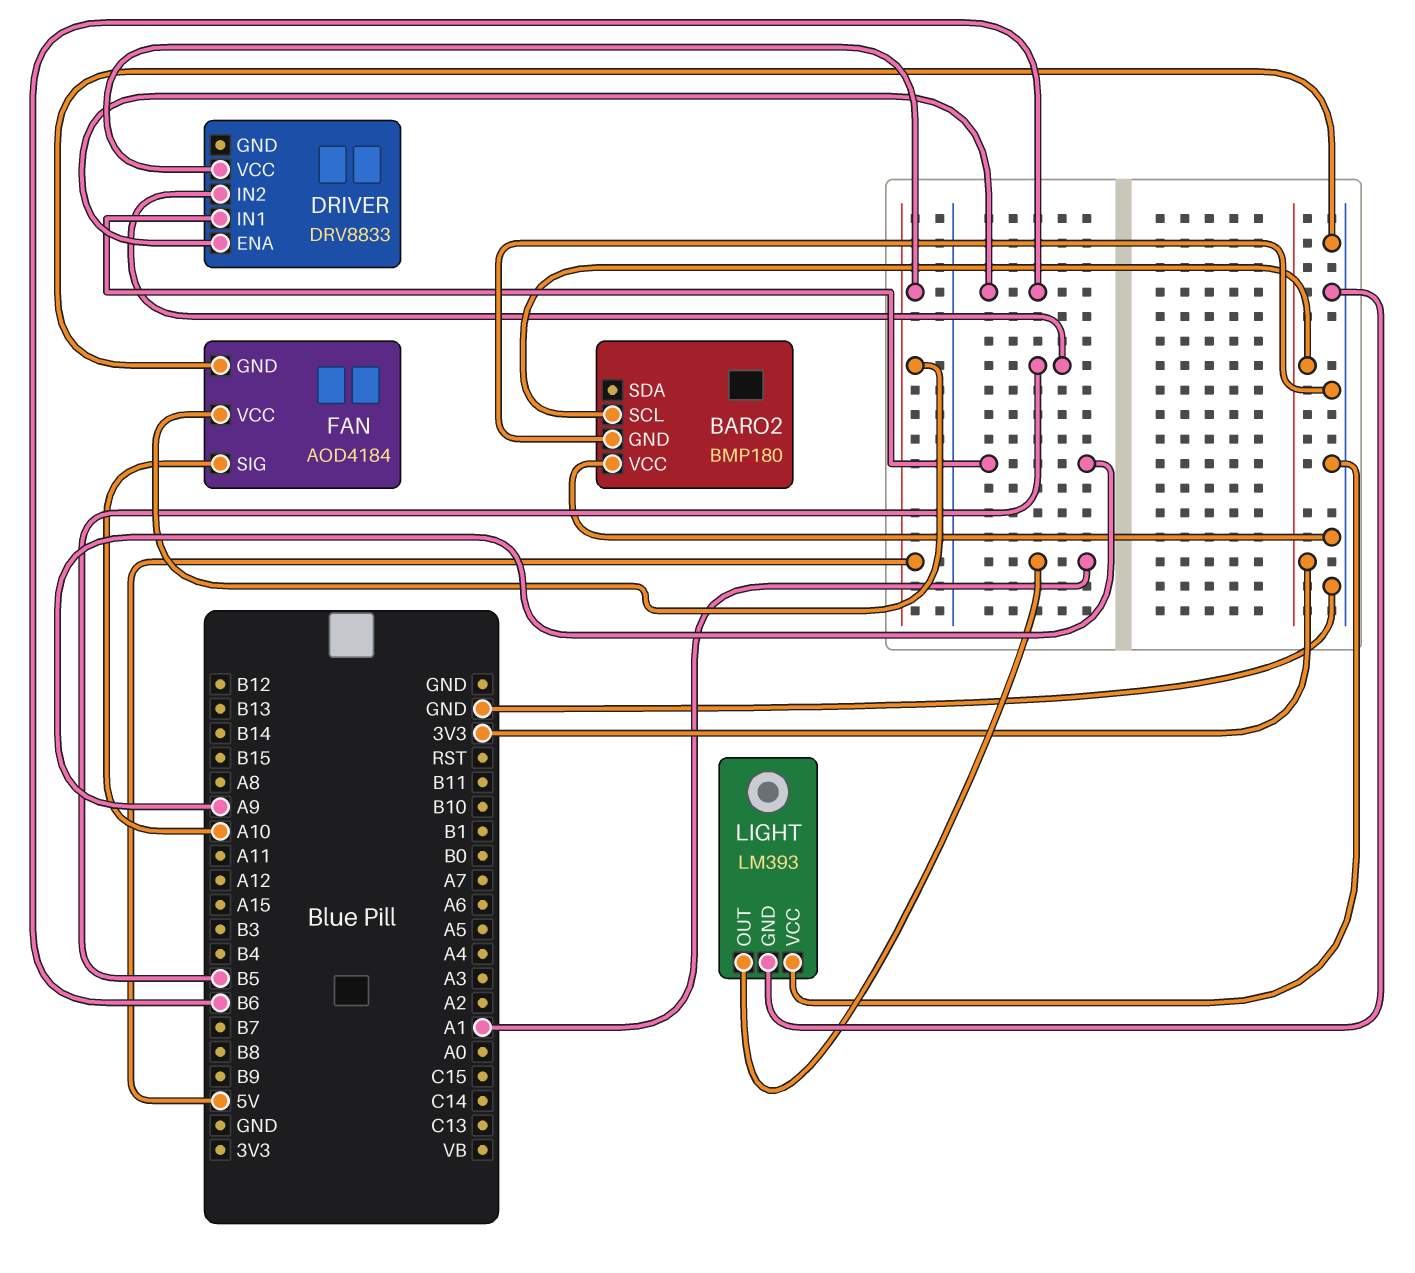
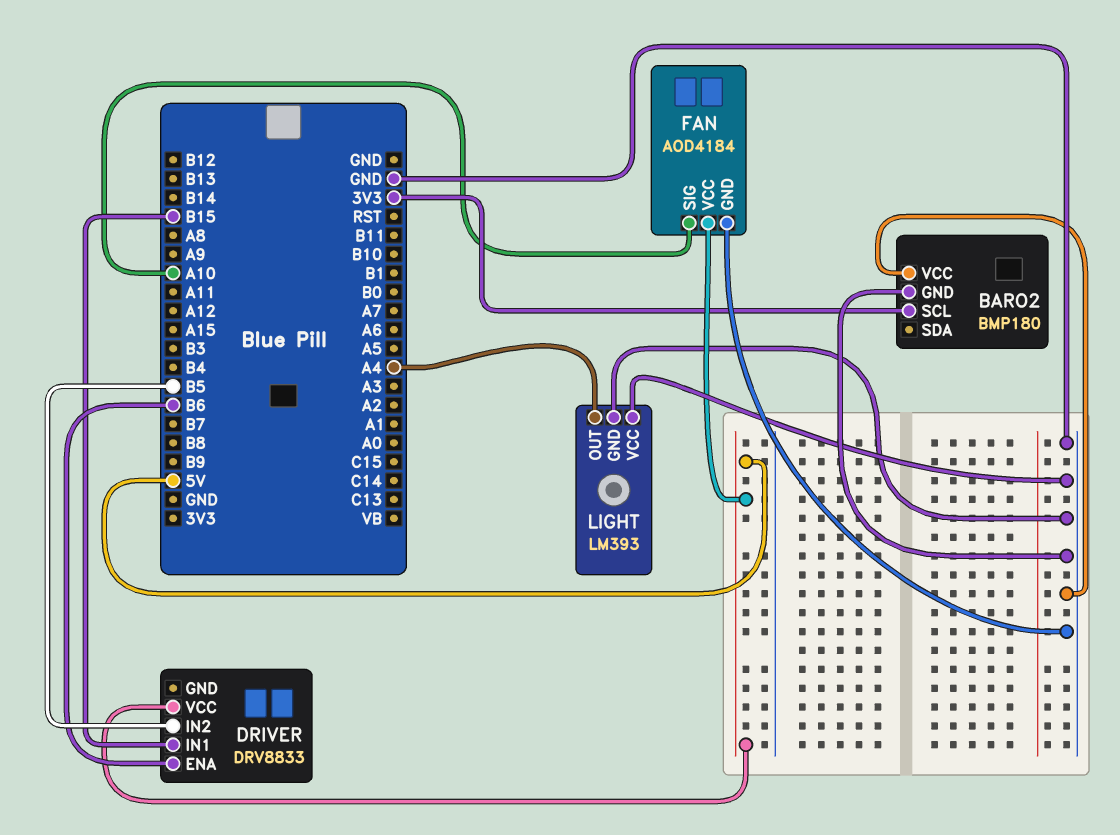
DRIVER pin IN1: A9 -> B15
LIGHT pin OUT: A1 -> A4

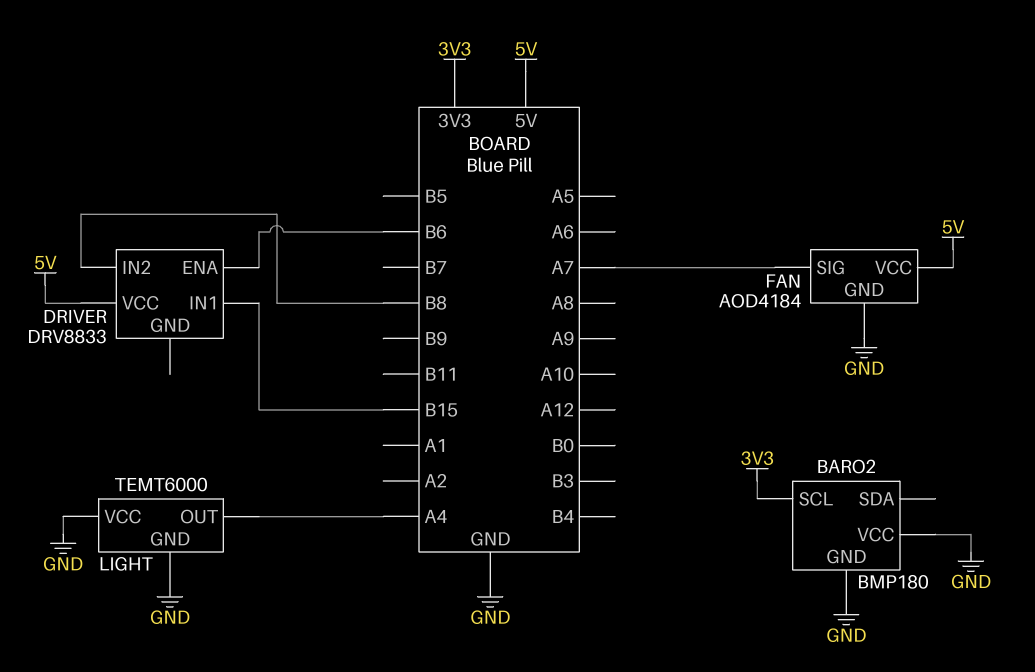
DRIVER pin IN2: B5 -> B8
FAN pin SIG: A10 -> A7
LIGHT: LM393 -> TEMT6000

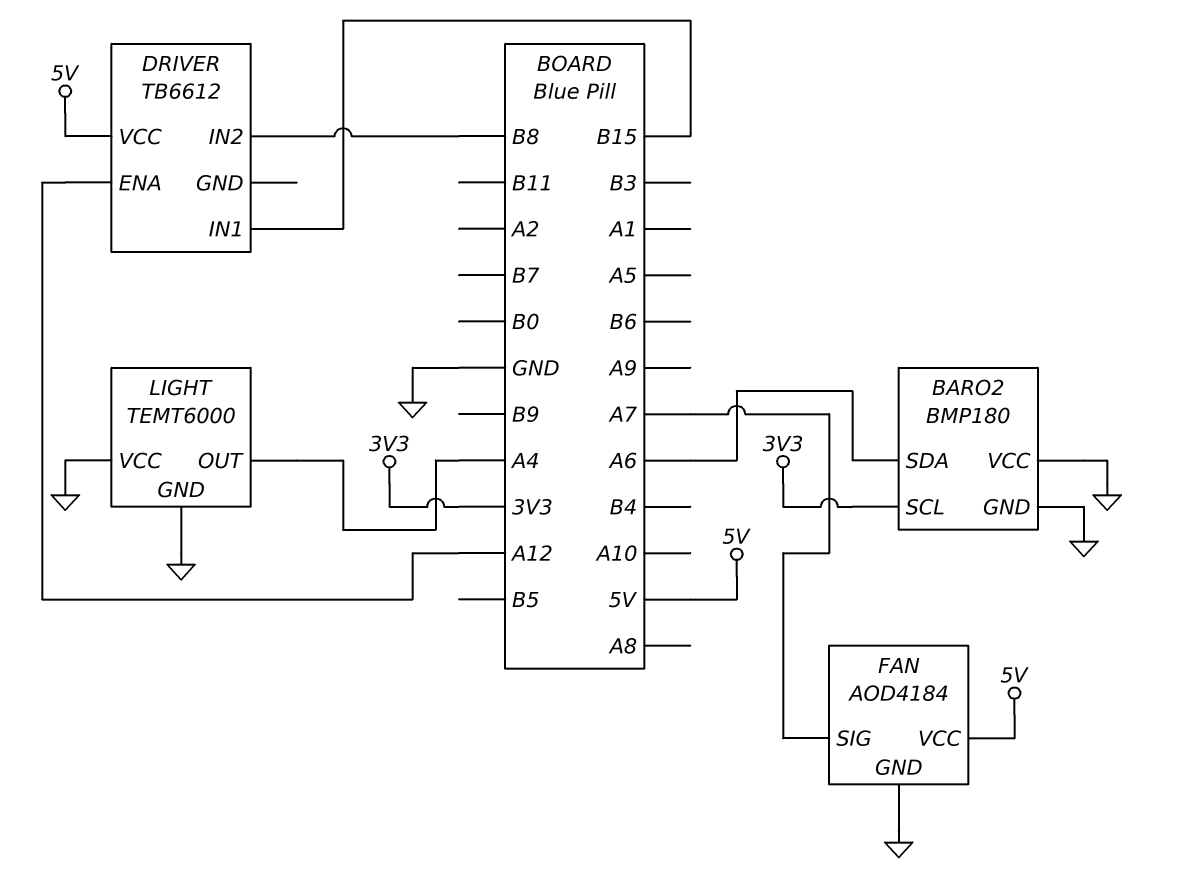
BARO2 pin SDA: none -> A6
DRIVER: DRV8833 -> TB6612
DRIVER pin ENA: B6 -> A12

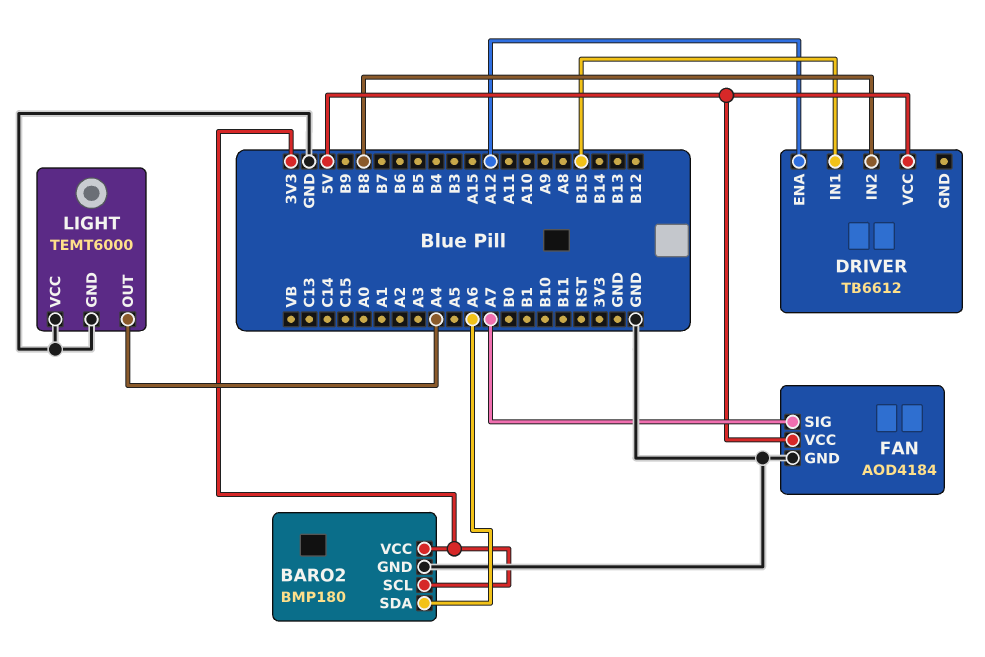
BARO2 pin VCC: GND -> 3V3

